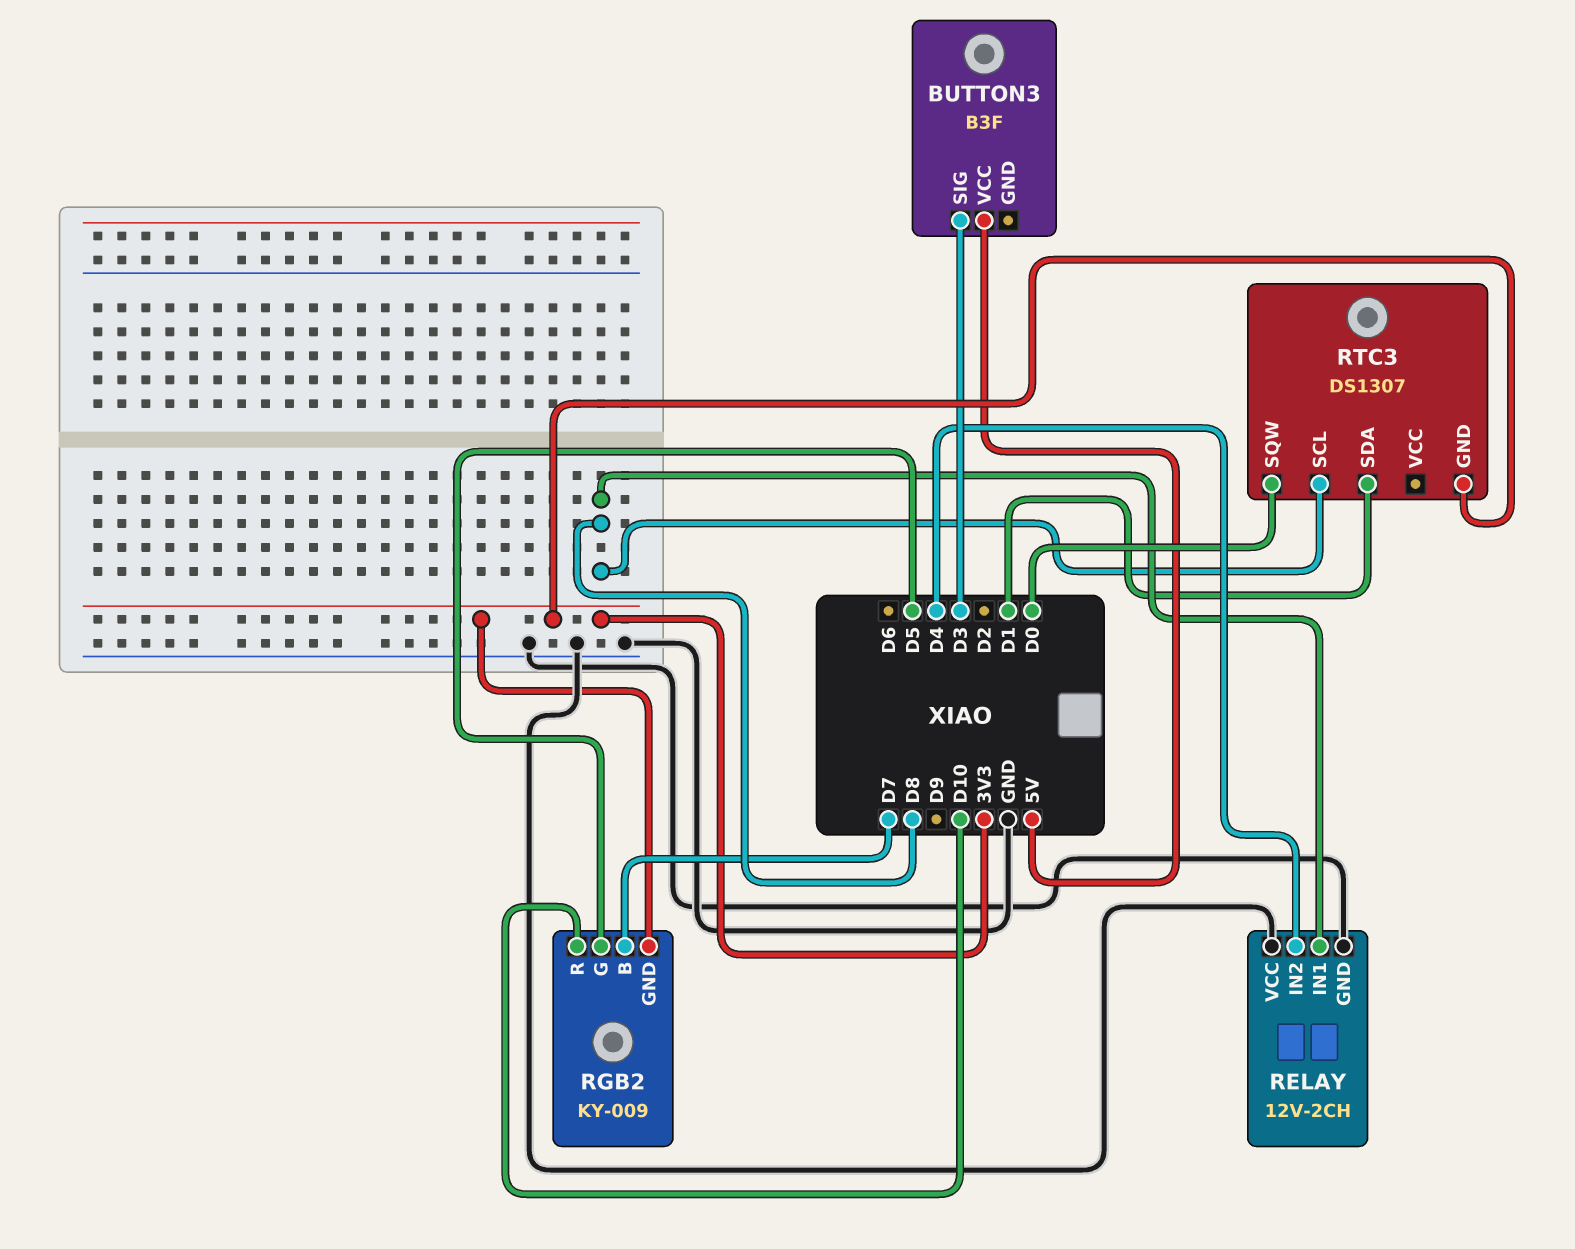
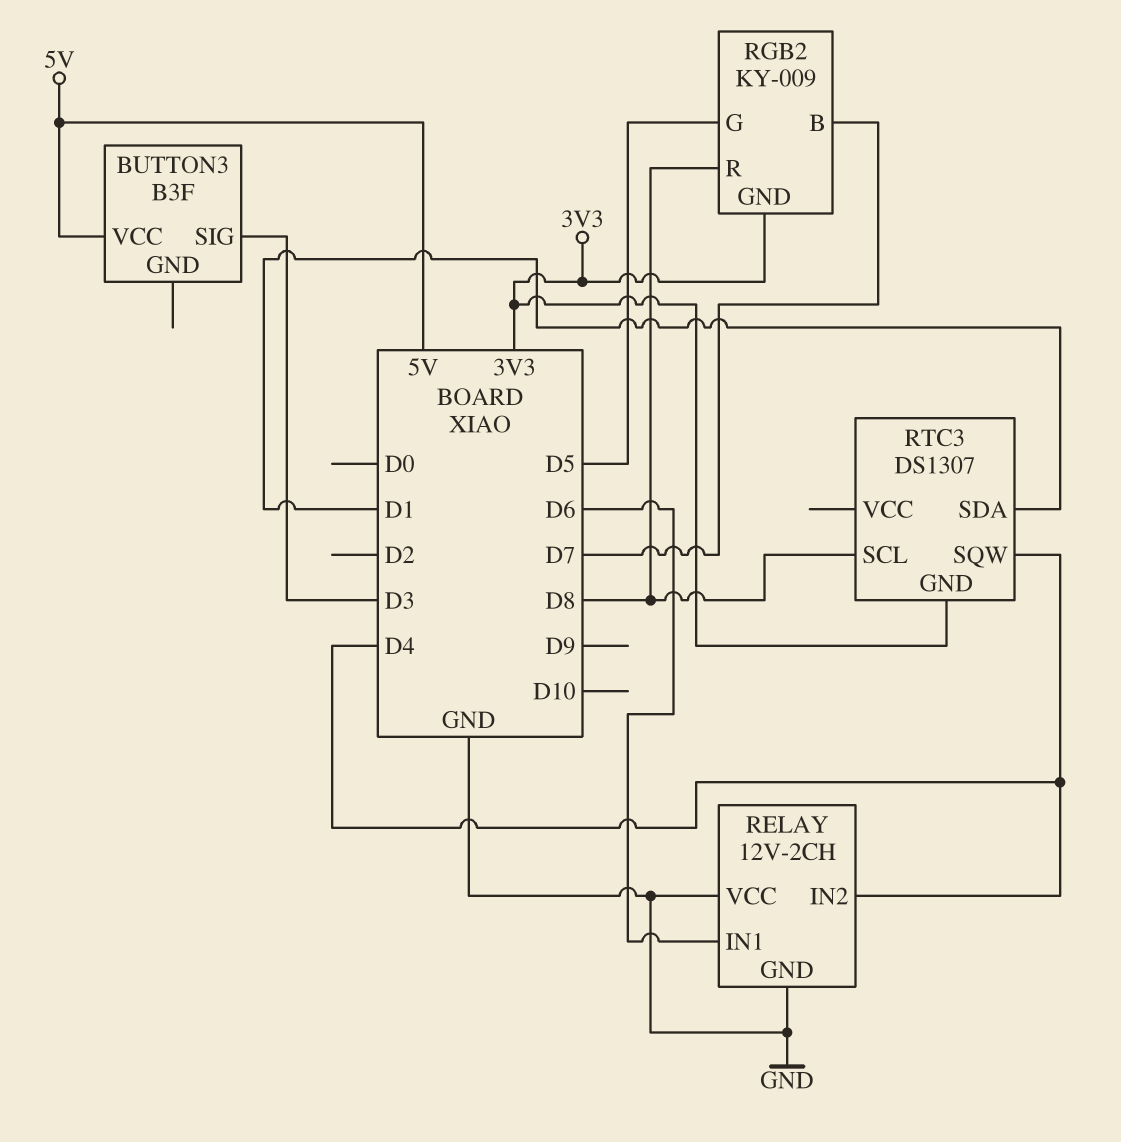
RELAY pin IN1: D8 -> D6
RGB2 pin R: D10 -> D8
RTC3 pin SQW: D0 -> D4

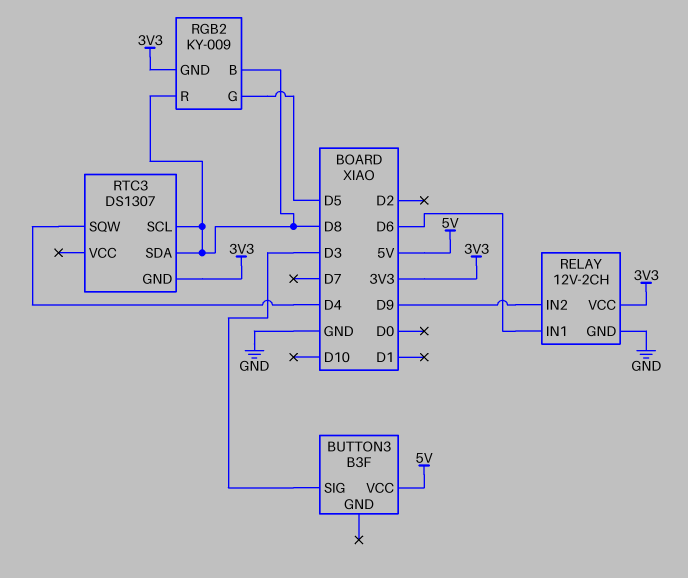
RELAY pin IN2: D4 -> D9
RELAY pin VCC: GND -> 3V3
RGB2 pin B: D7 -> D8
RTC3 pin SDA: D1 -> D8

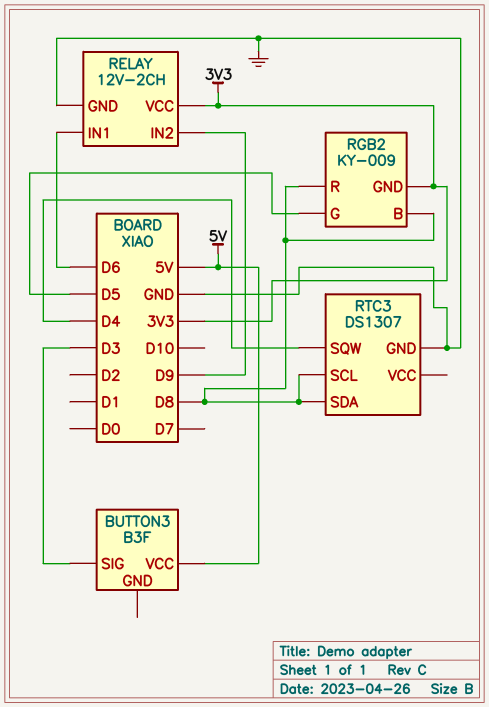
RTC3 pin GND: 3V3 -> GND

